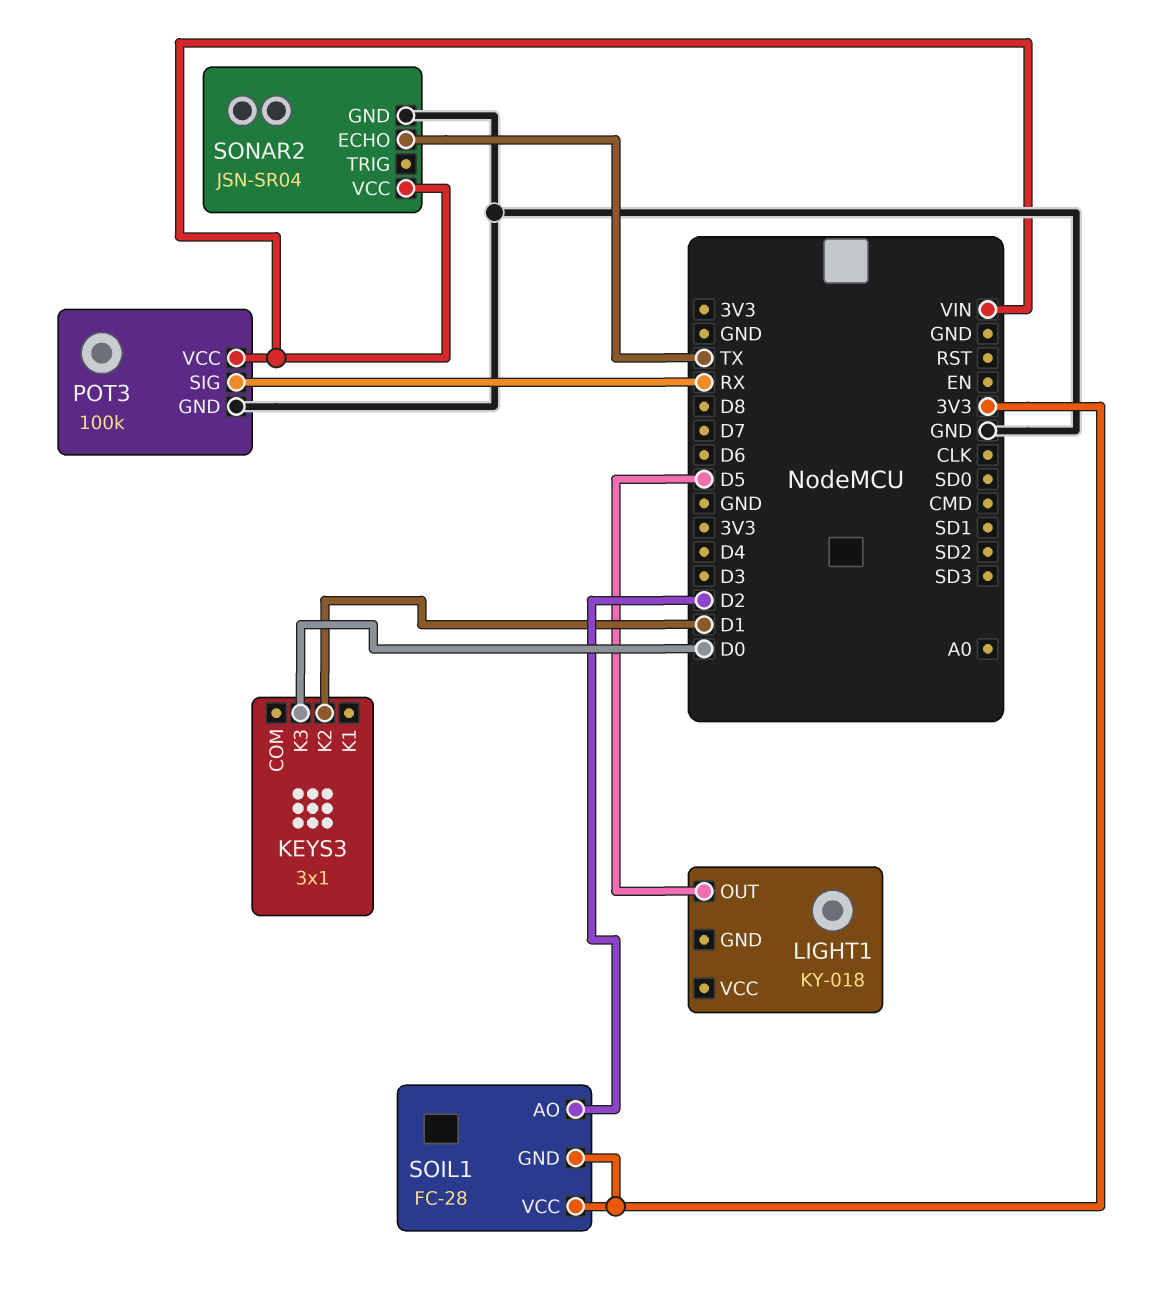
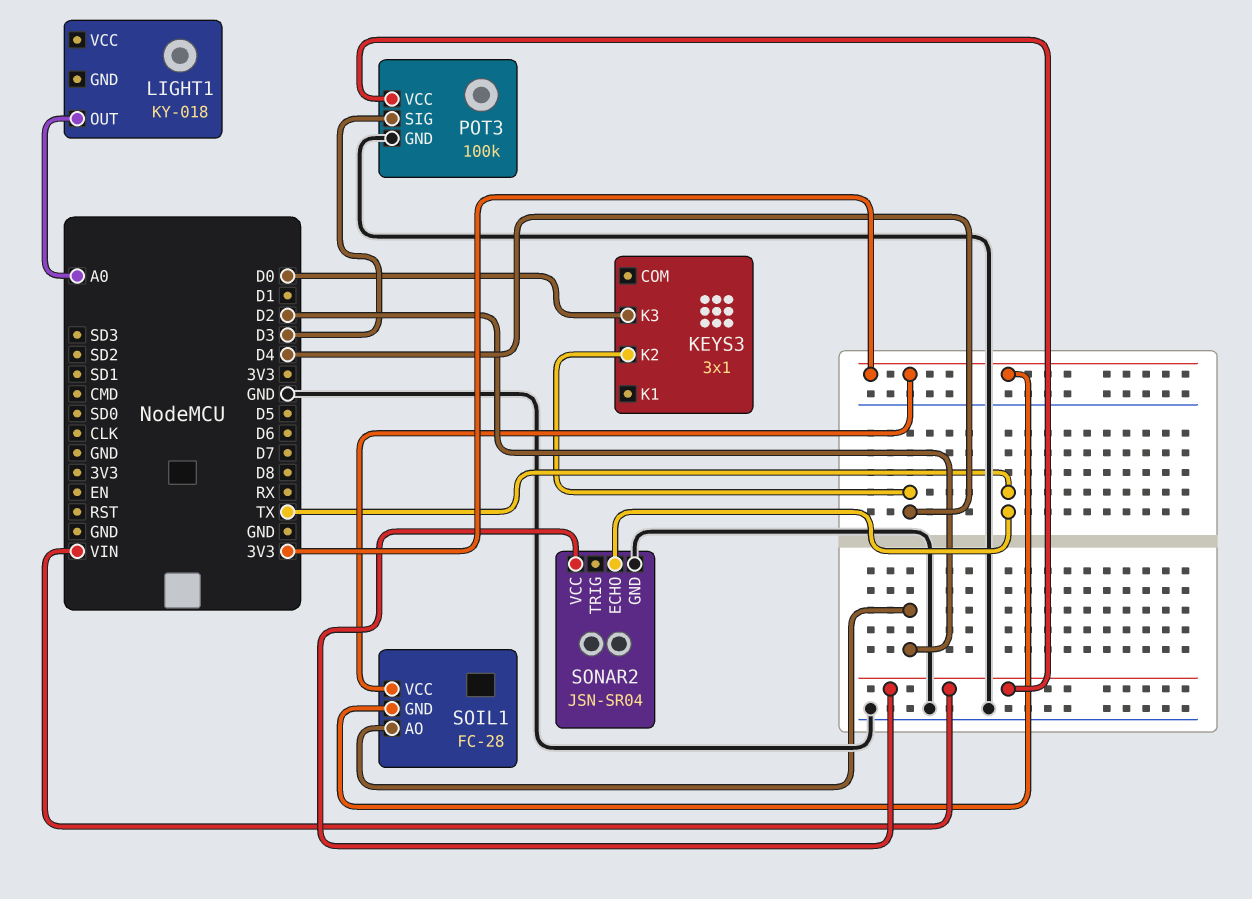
KEYS3 pin K2: D1 -> D4
LIGHT1 pin OUT: D5 -> A0
POT3 pin SIG: RX -> D3

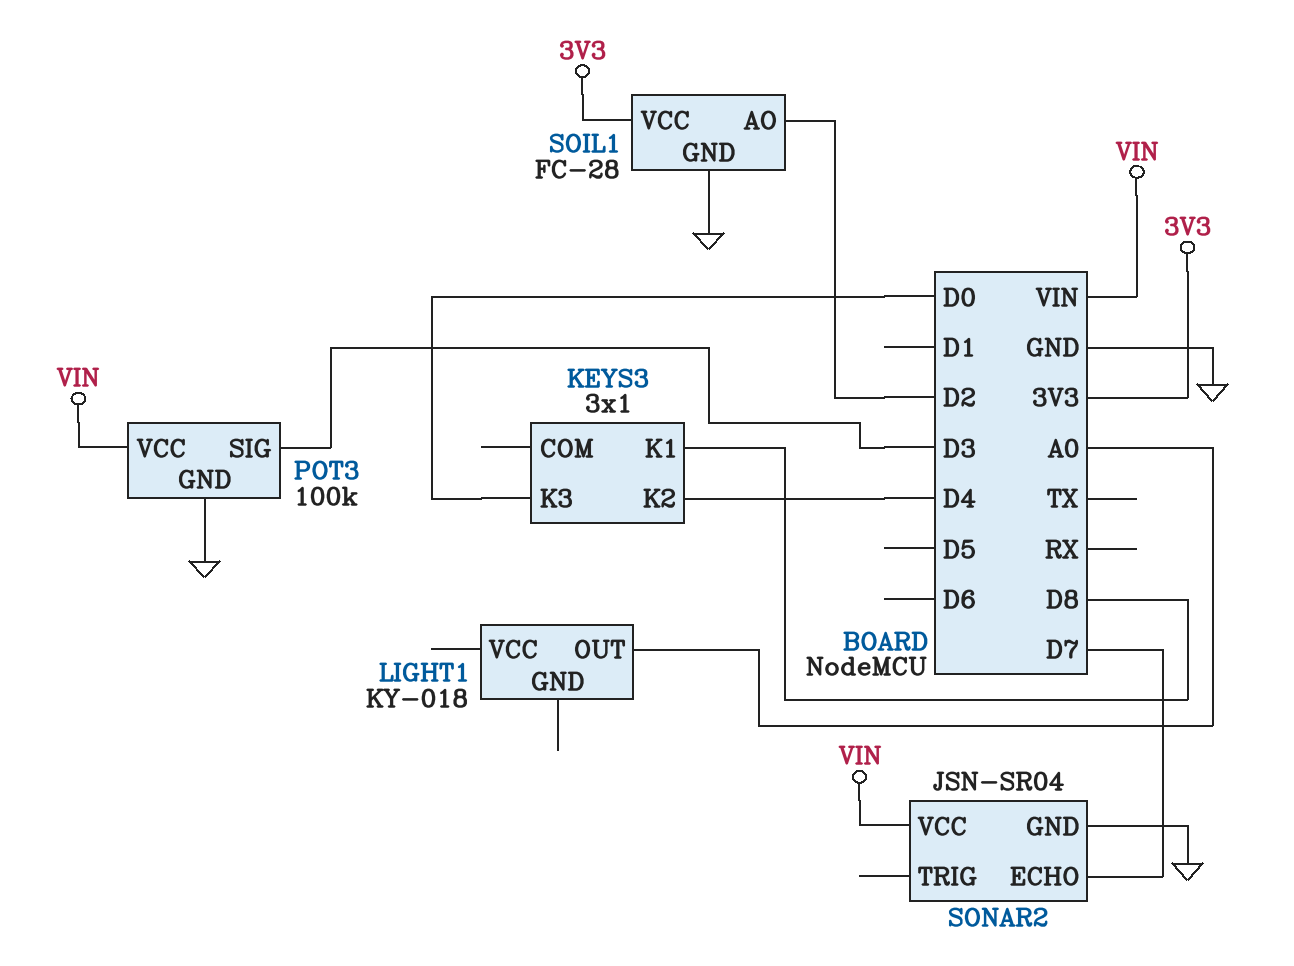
KEYS3 pin K1: none -> D8
SOIL1 pin GND: 3V3 -> GND
SONAR2 pin ECHO: TX -> D7

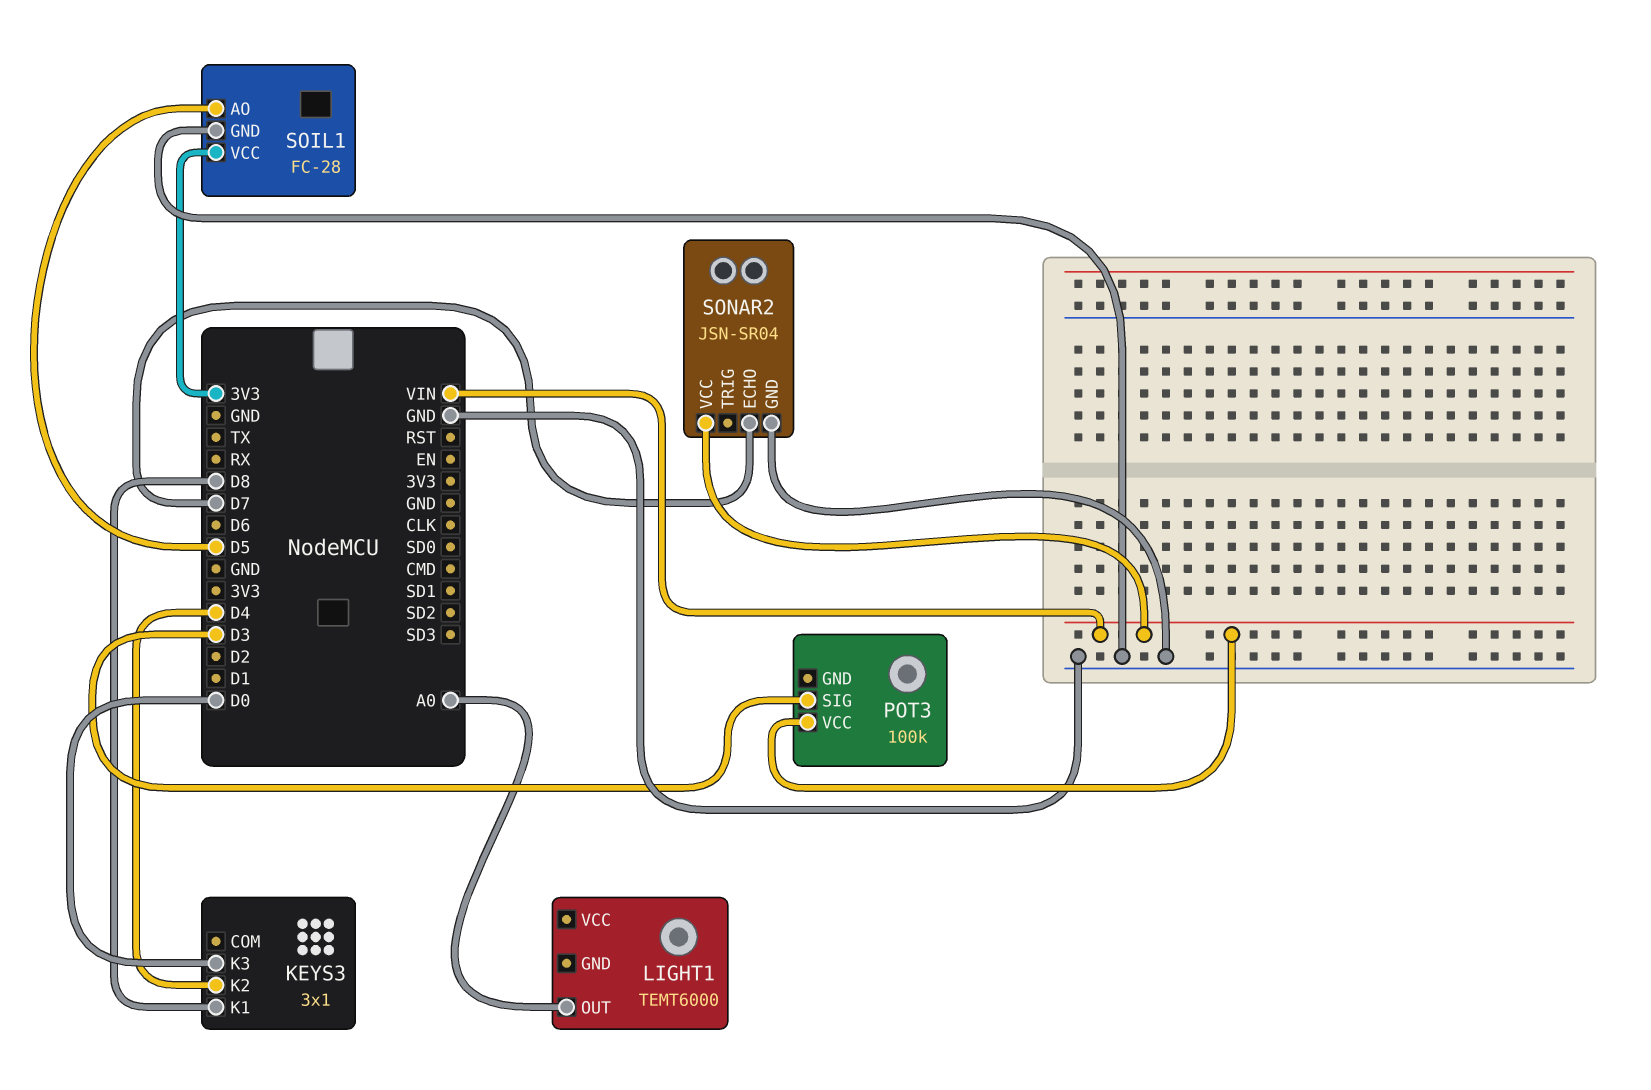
LIGHT1: KY-018 -> TEMT6000
POT3 pin GND: GND -> none
SOIL1 pin AO: D2 -> D5

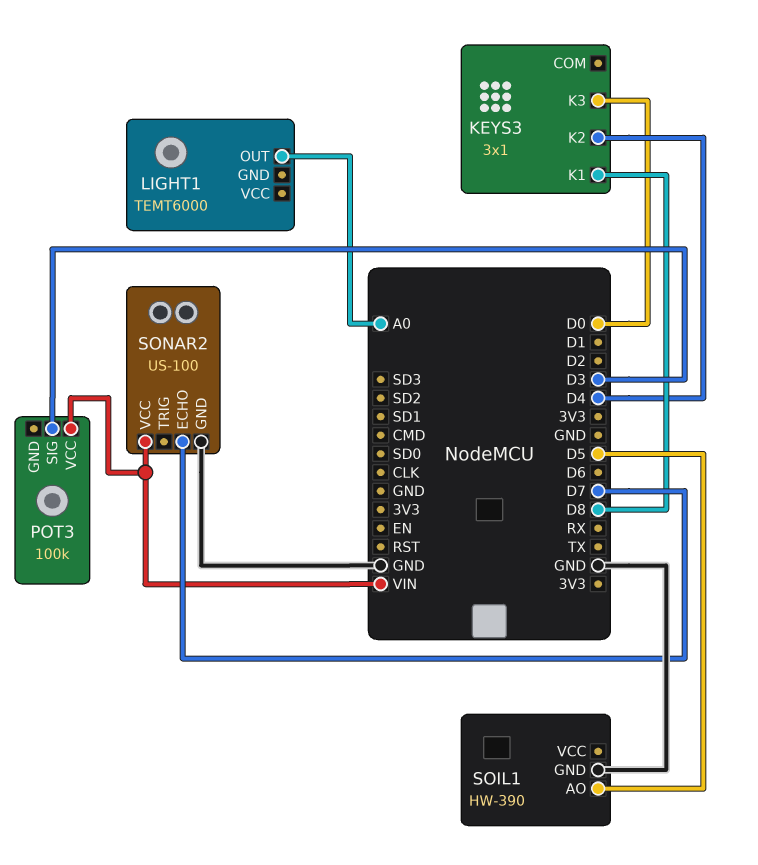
SOIL1: FC-28 -> HW-390
SOIL1 pin VCC: 3V3 -> none
SONAR2: JSN-SR04 -> US-100

